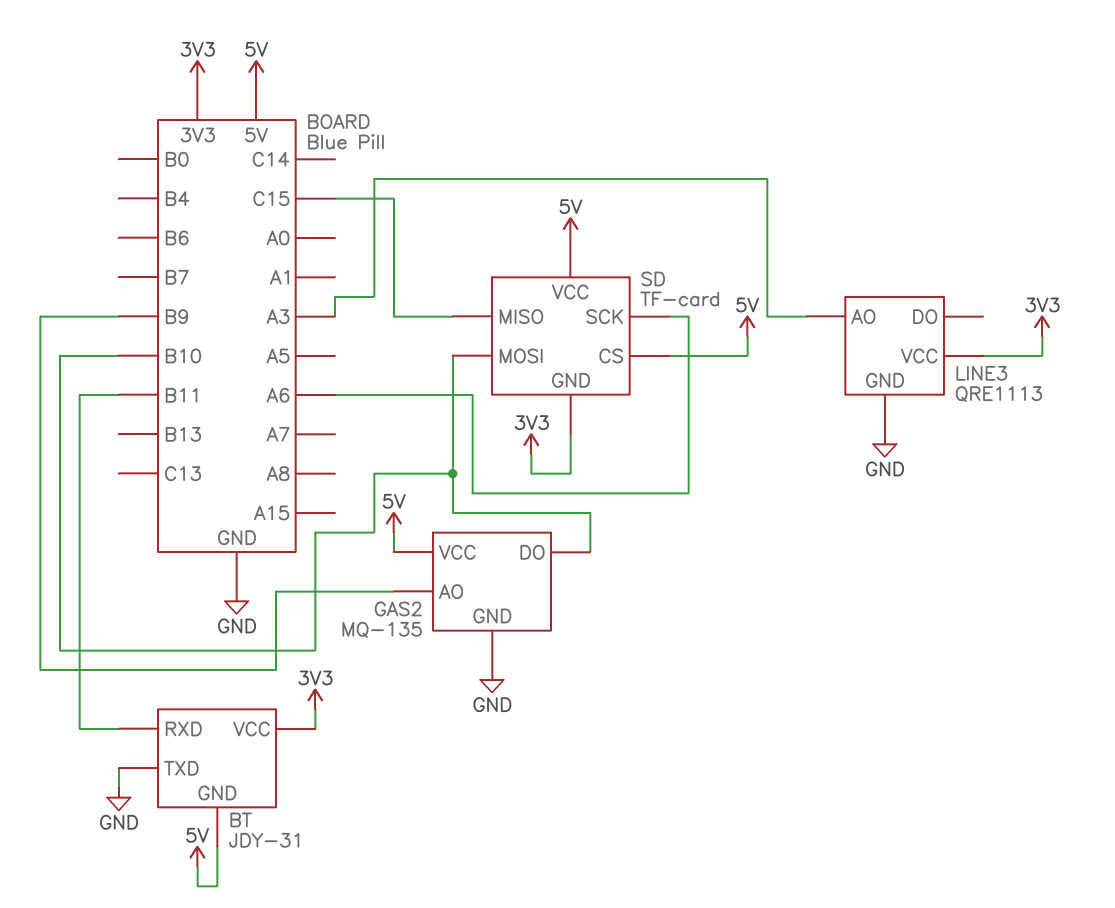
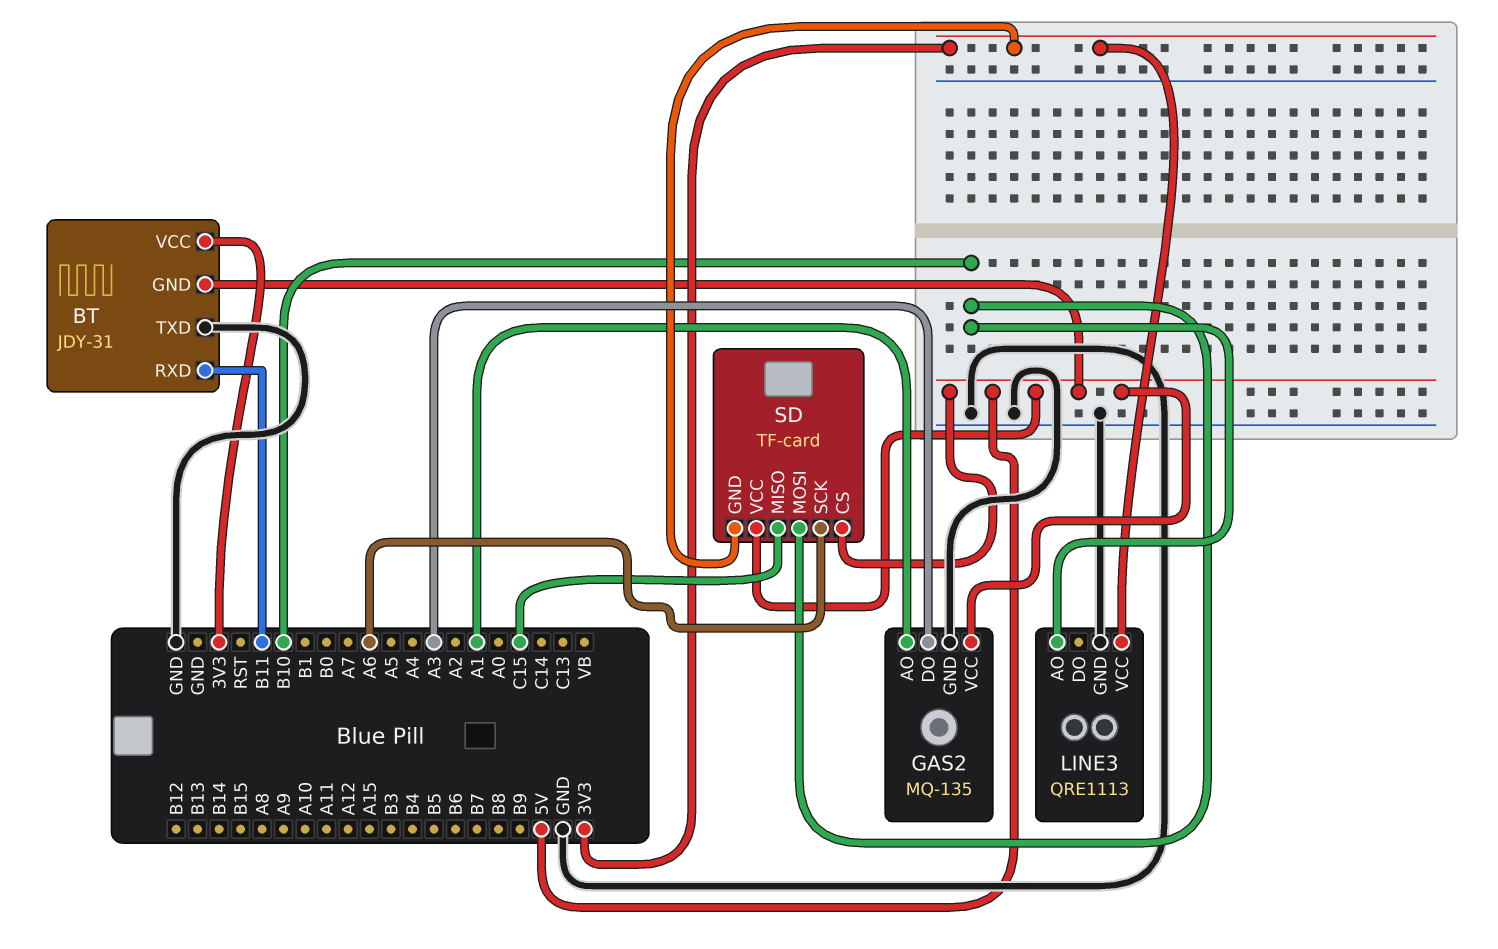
GAS2 pin AO: B9 -> A1
GAS2 pin DO: B10 -> A3
LINE3 pin AO: A3 -> B10

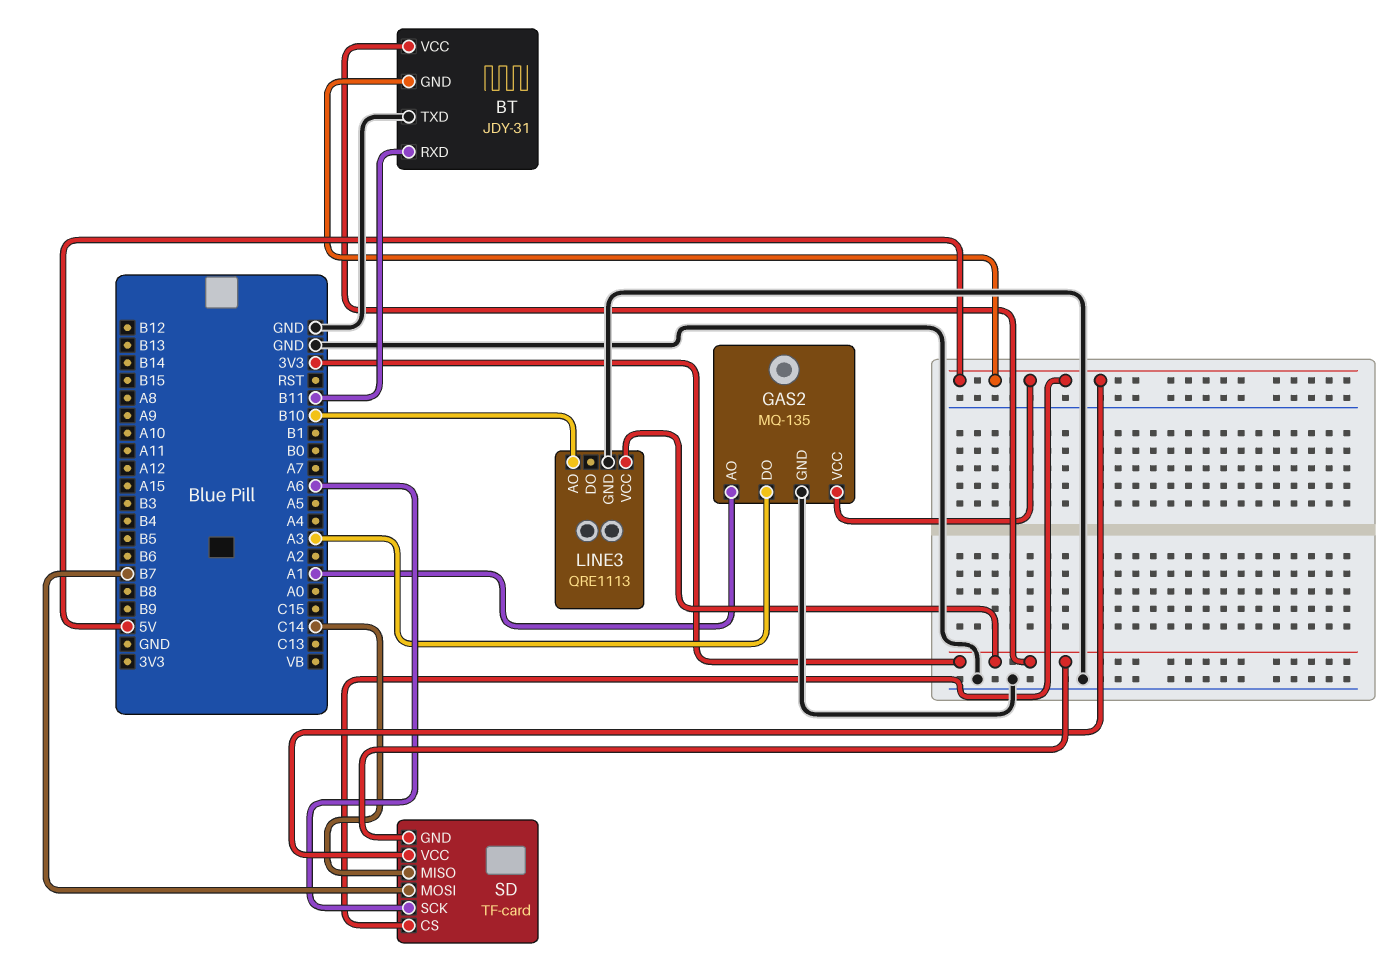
SD pin MISO: C15 -> C14
SD pin MOSI: B10 -> B7

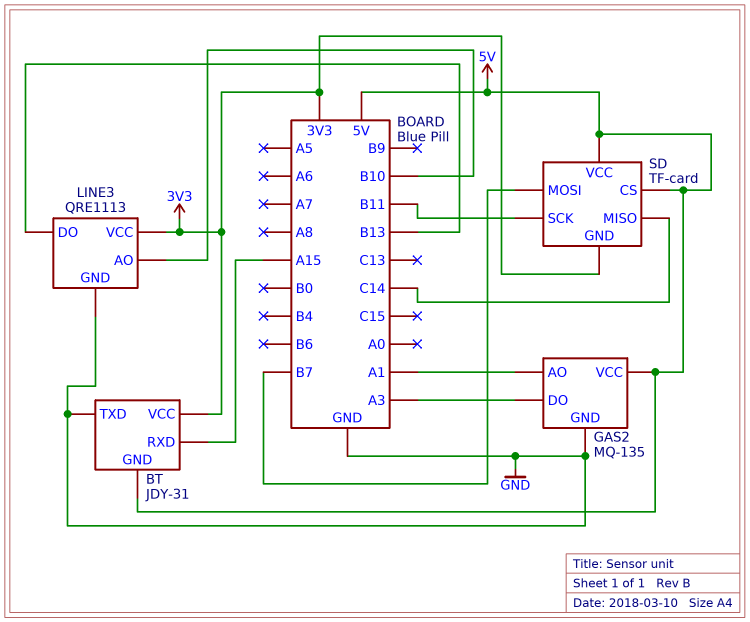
BT pin RXD: B11 -> A15
LINE3 pin DO: none -> B13
SD pin SCK: A6 -> B11

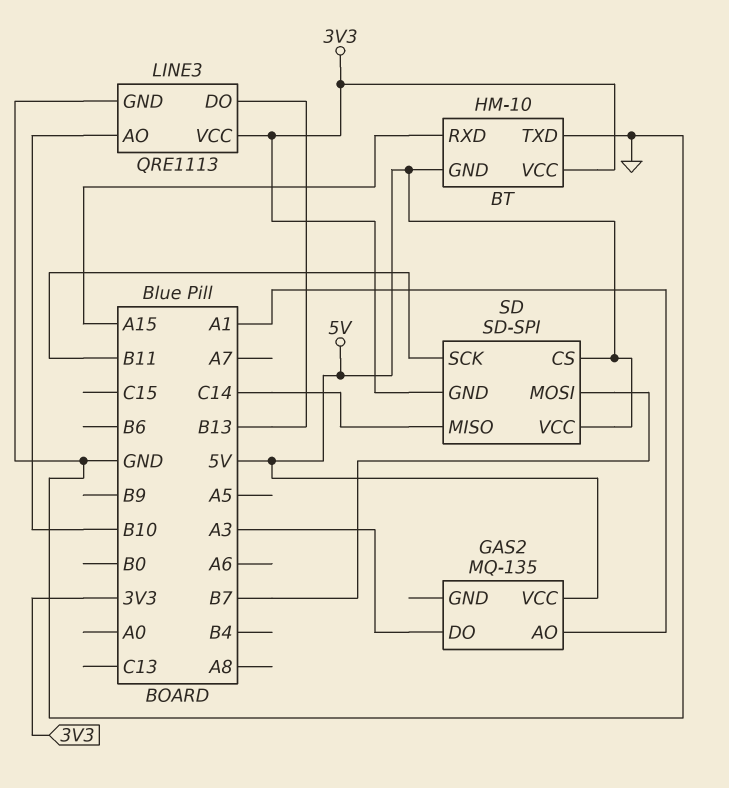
BT: JDY-31 -> HM-10
GAS2 pin GND: GND -> none
SD: TF-card -> SD-SPI

